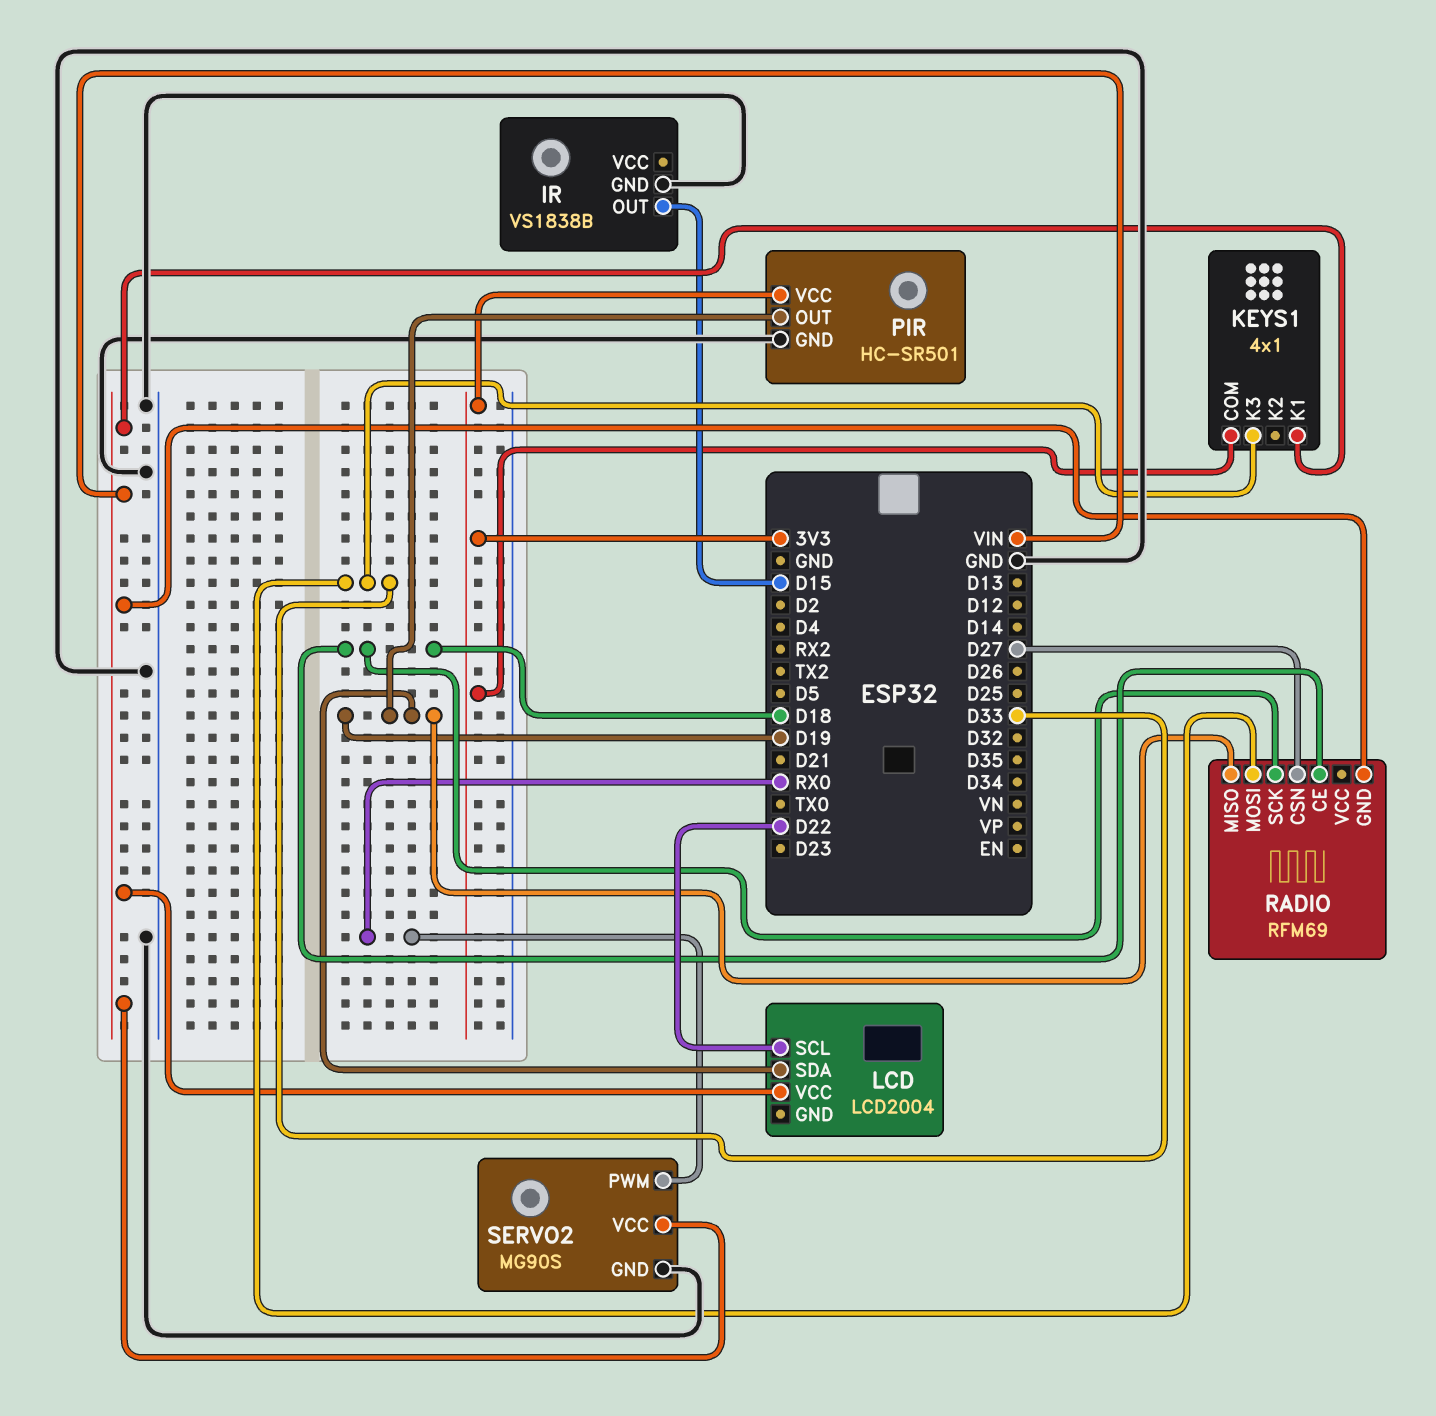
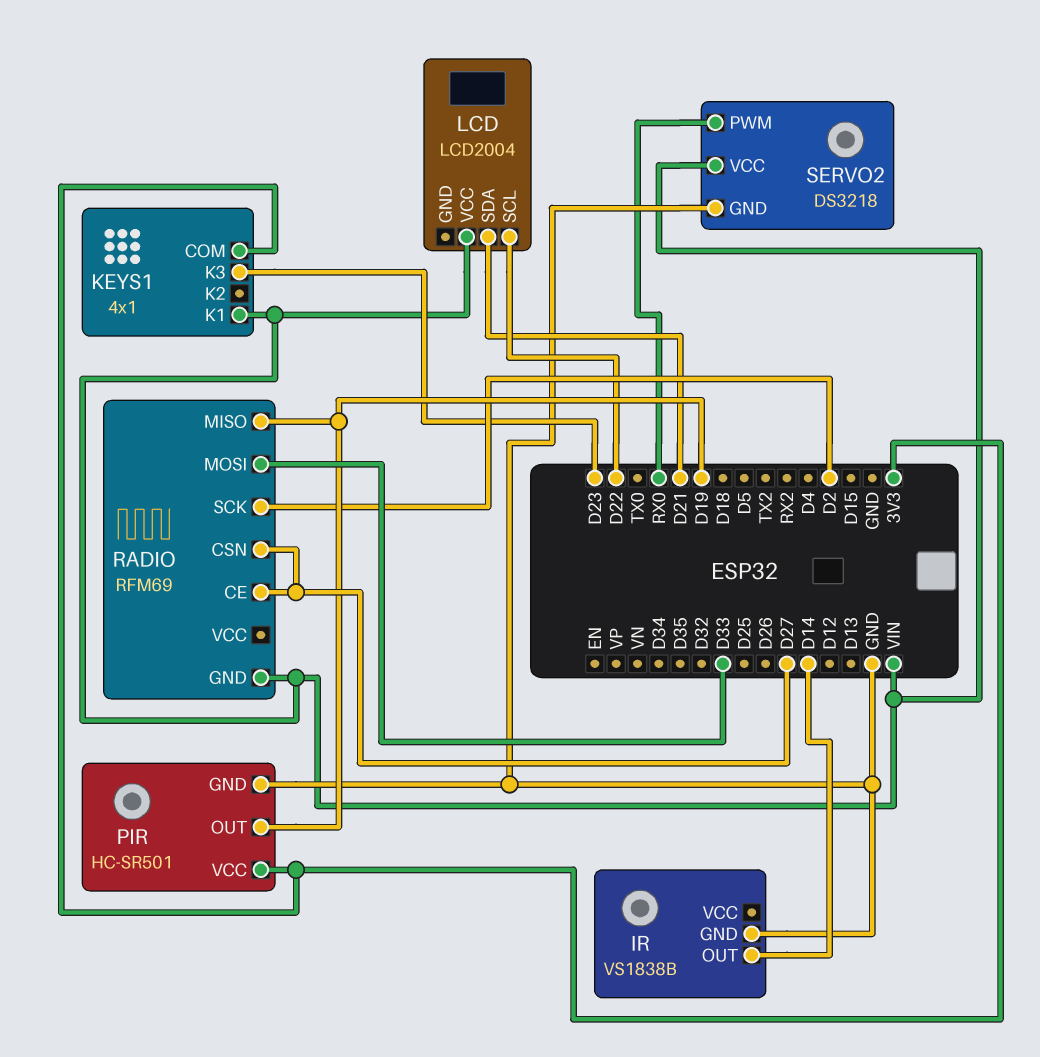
IR pin OUT: D15 -> D14
KEYS1 pin K3: D33 -> D23
LCD pin SDA: D19 -> D21
RADIO pin CE: D18 -> D27
RADIO pin SCK: D18 -> D2
SERVO2: MG90S -> DS3218

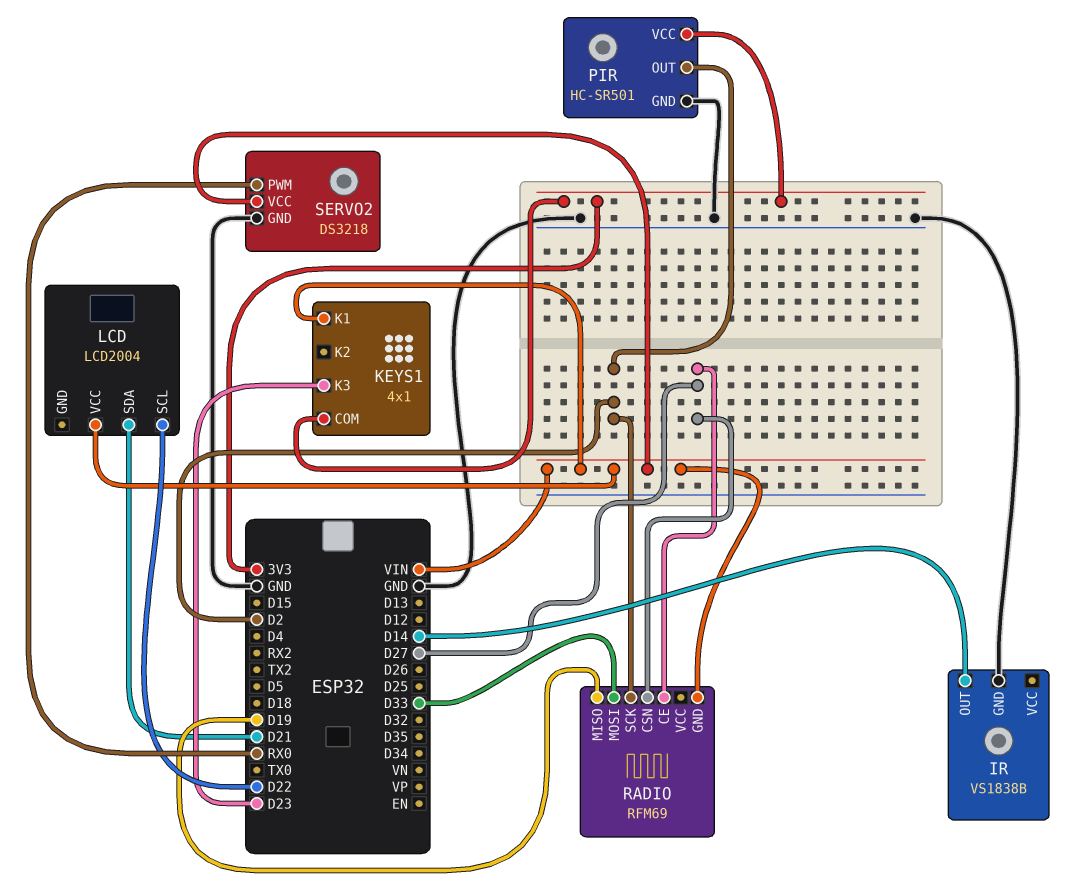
PIR pin OUT: D19 -> D2

